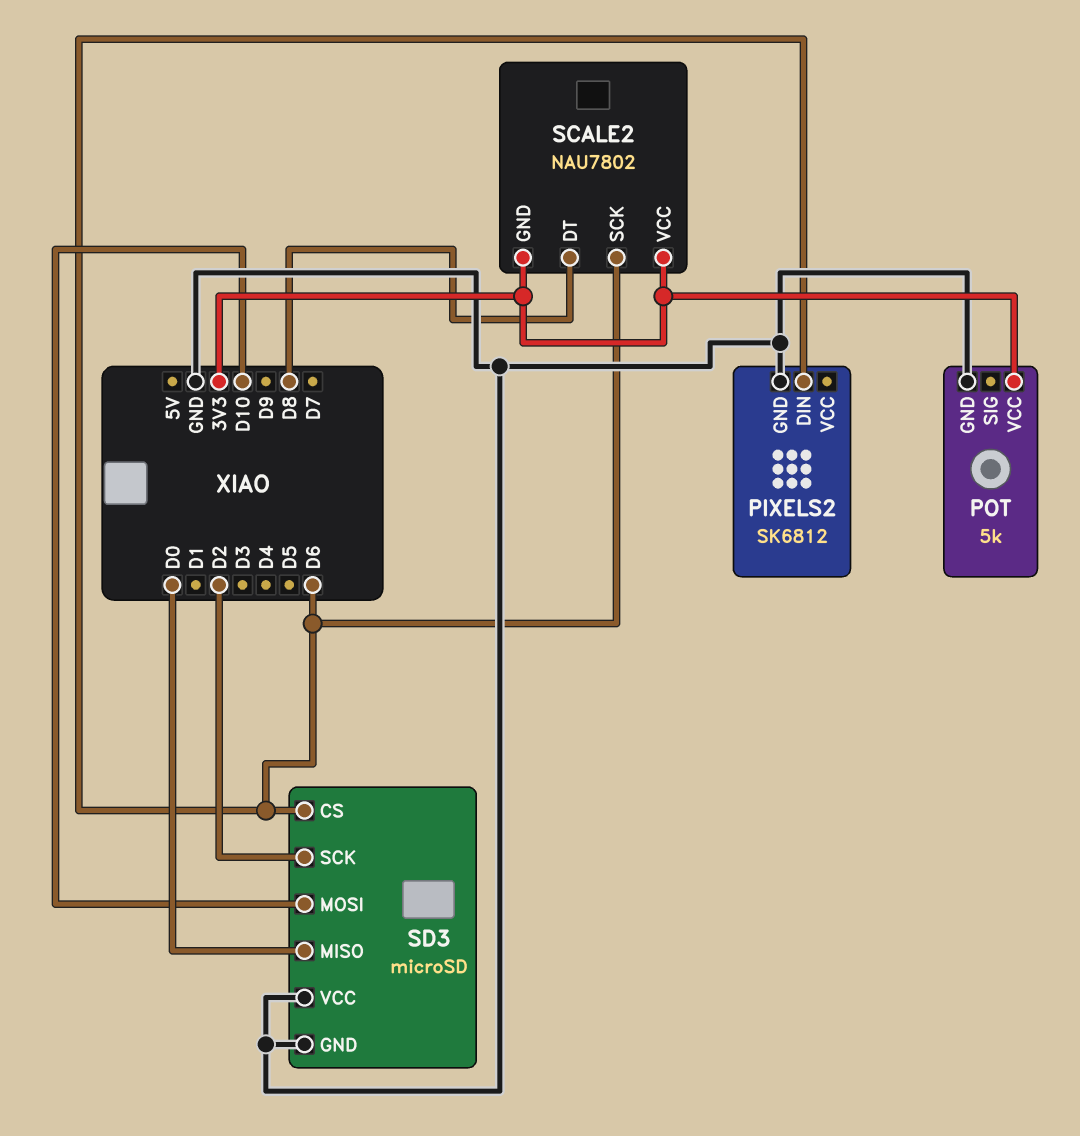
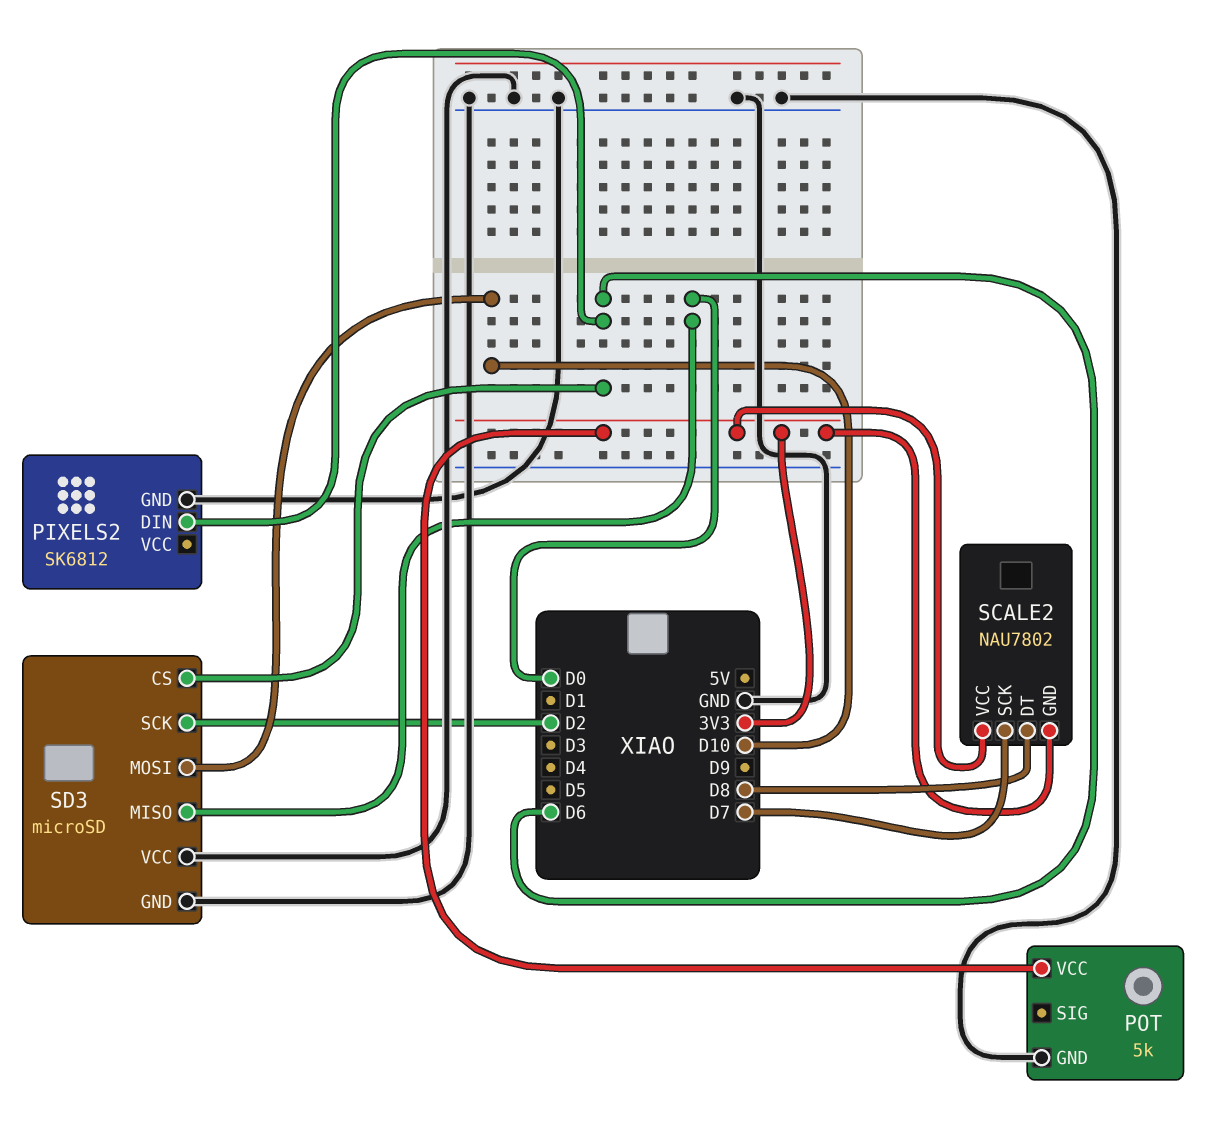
SCALE2 pin SCK: D6 -> D7

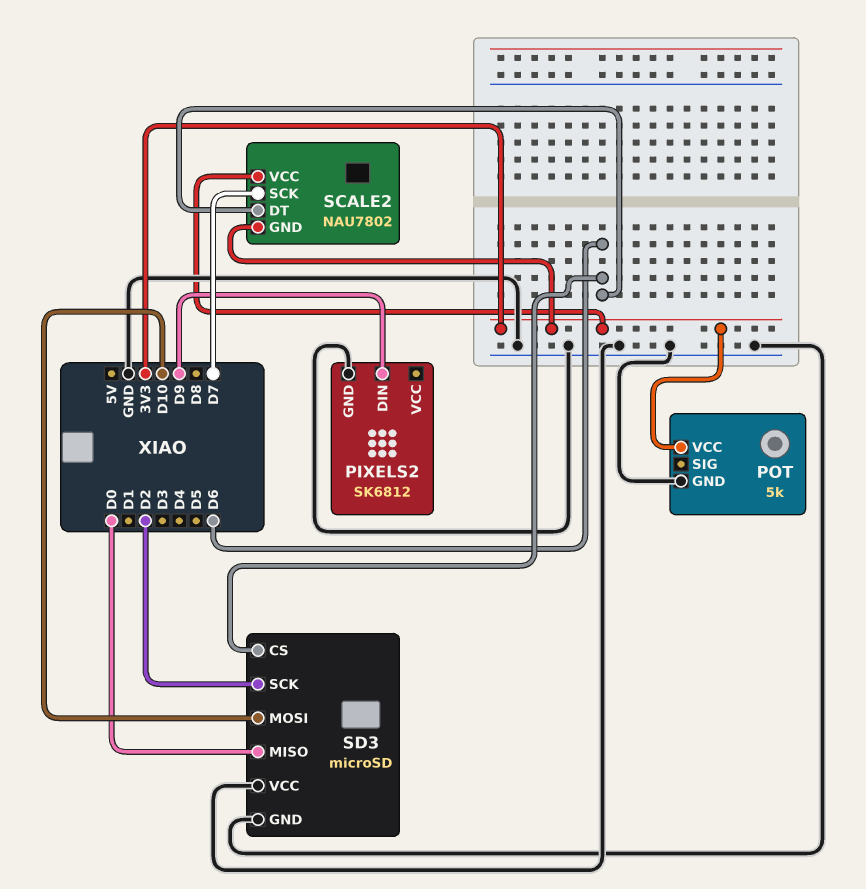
PIXELS2 pin DIN: D6 -> D9
SCALE2 pin DT: D8 -> D6

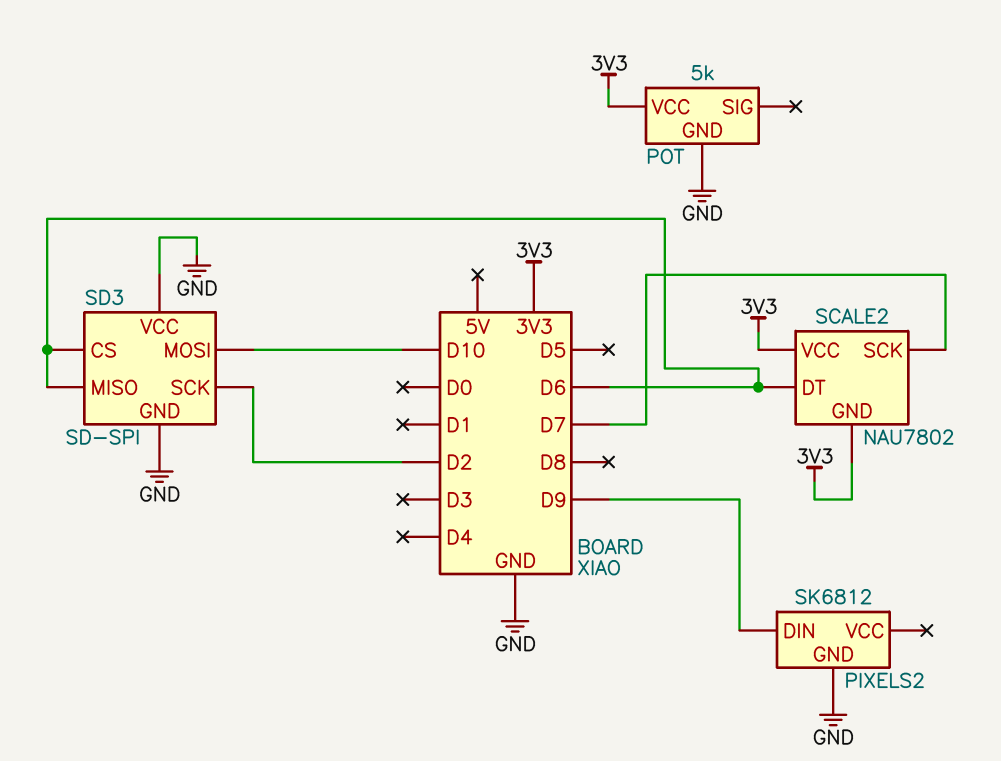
SD3: microSD -> SD-SPI
SD3 pin MISO: D0 -> D6

